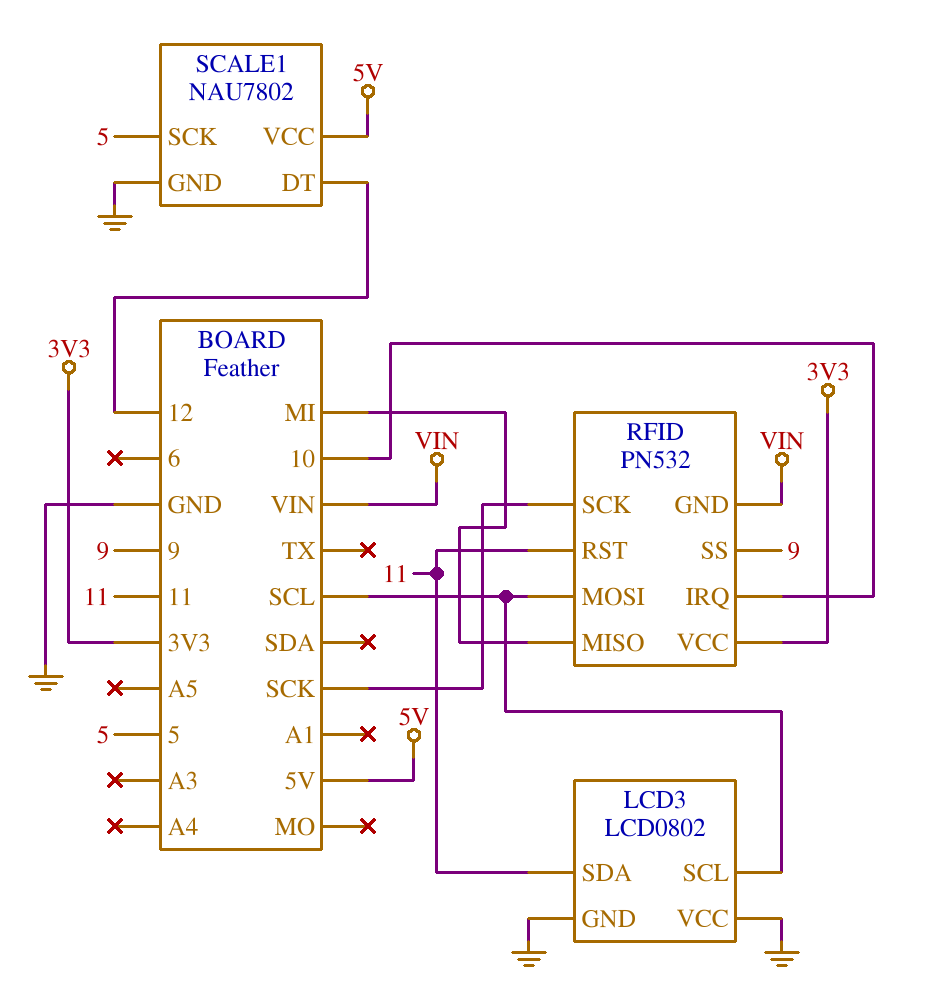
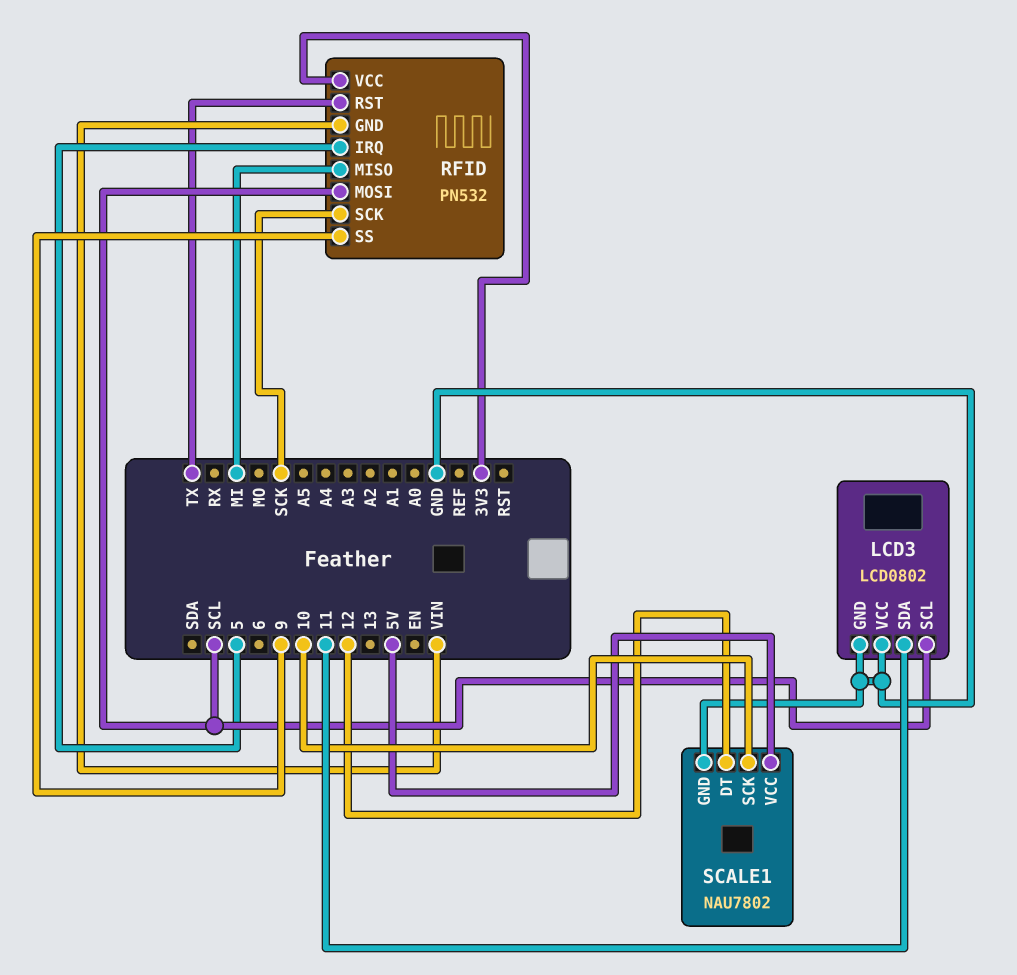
RFID pin IRQ: 10 -> 5
RFID pin RST: 11 -> TX
SCALE1 pin SCK: 5 -> 10

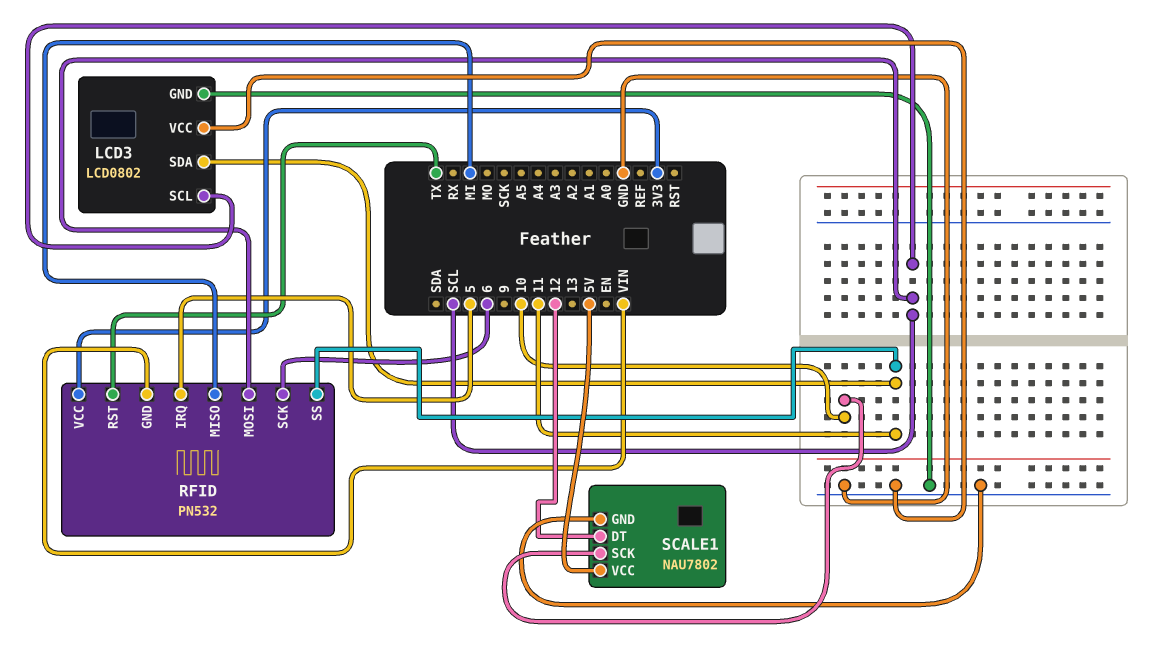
RFID pin SCK: SCK -> 6
RFID pin SS: 9 -> 11

